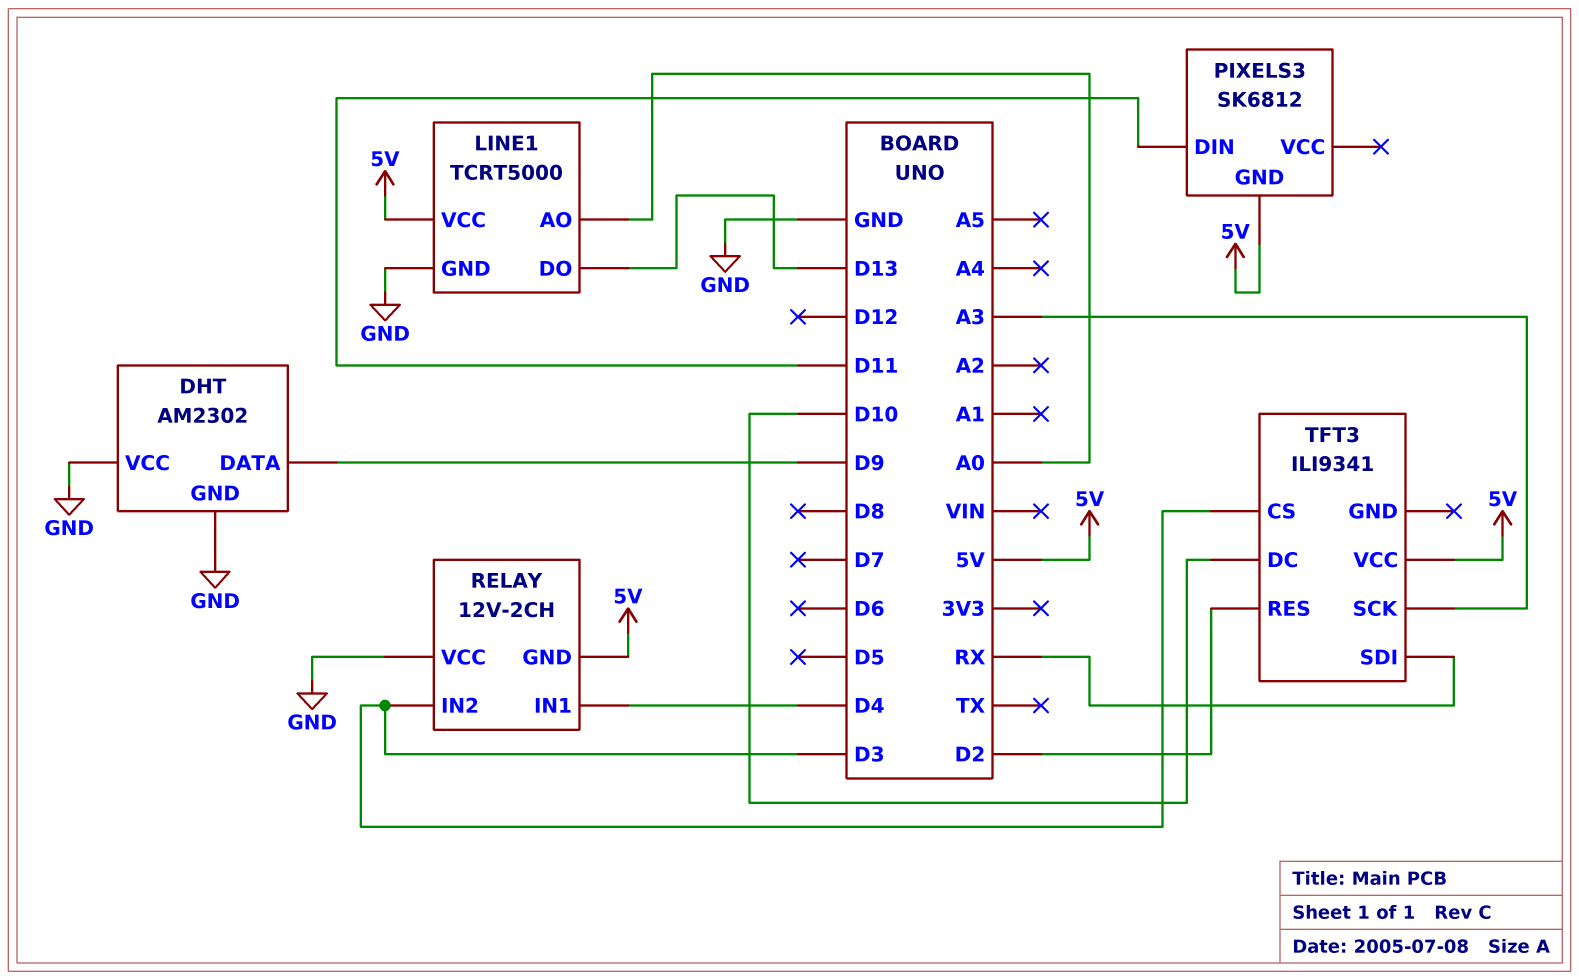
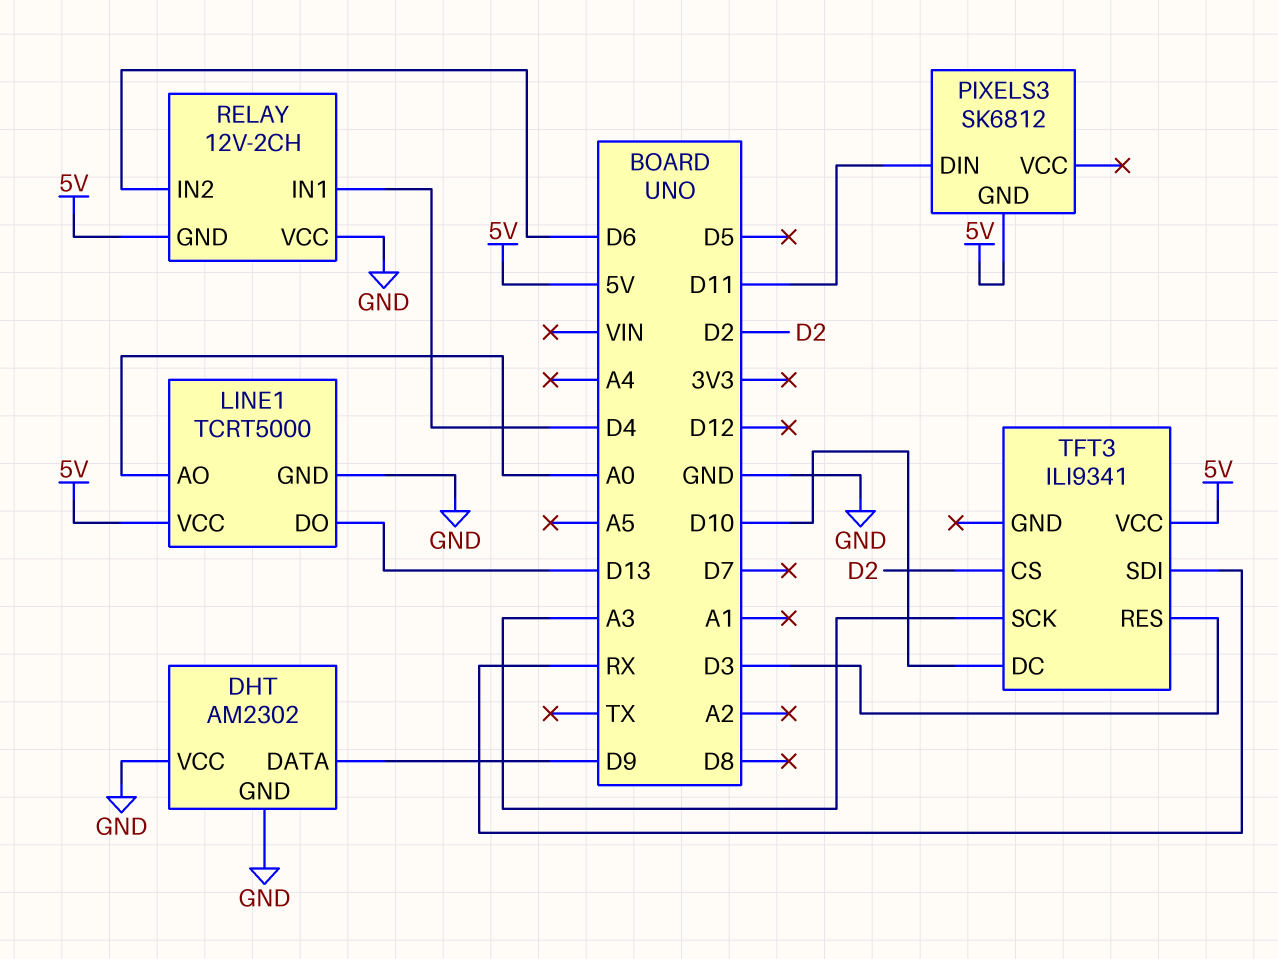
RELAY pin IN2: D3 -> D6
TFT3 pin CS: D3 -> D2
TFT3 pin RES: D2 -> D3

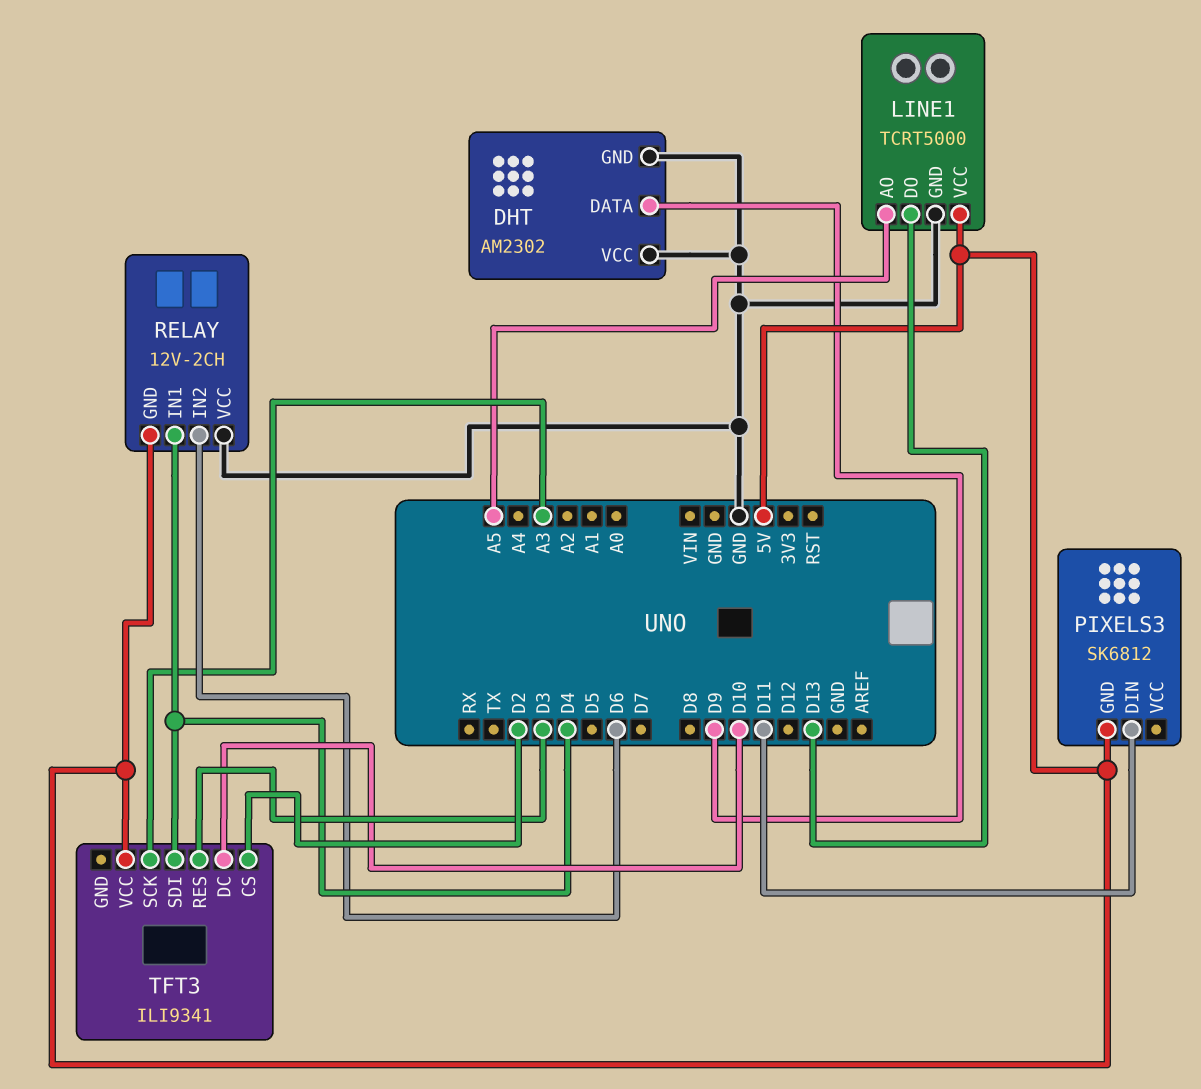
LINE1 pin AO: A0 -> A5
TFT3 pin SDI: RX -> D4

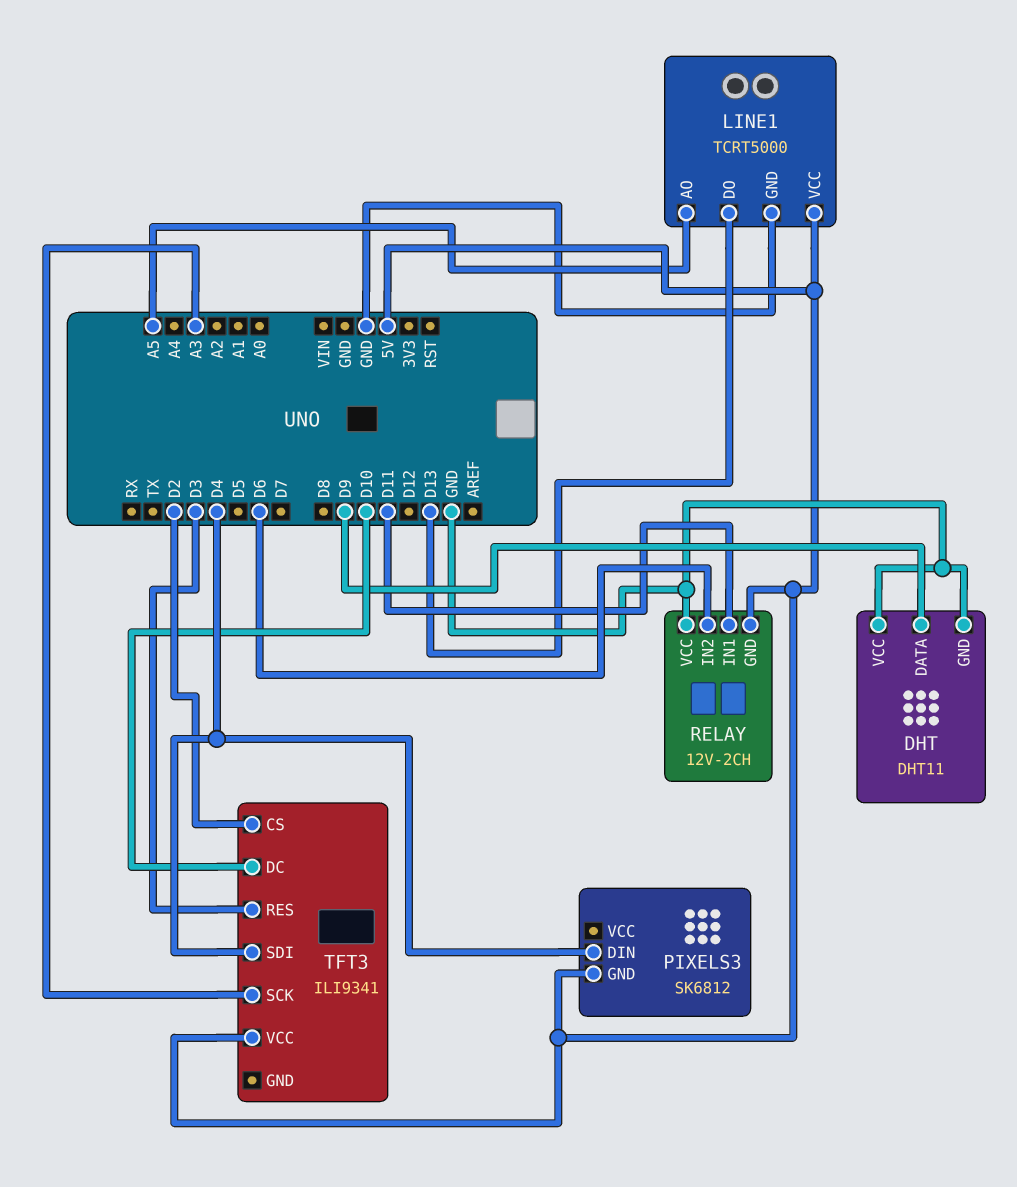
DHT: AM2302 -> DHT11
PIXELS3 pin DIN: D11 -> D4
RELAY pin IN1: D4 -> D11

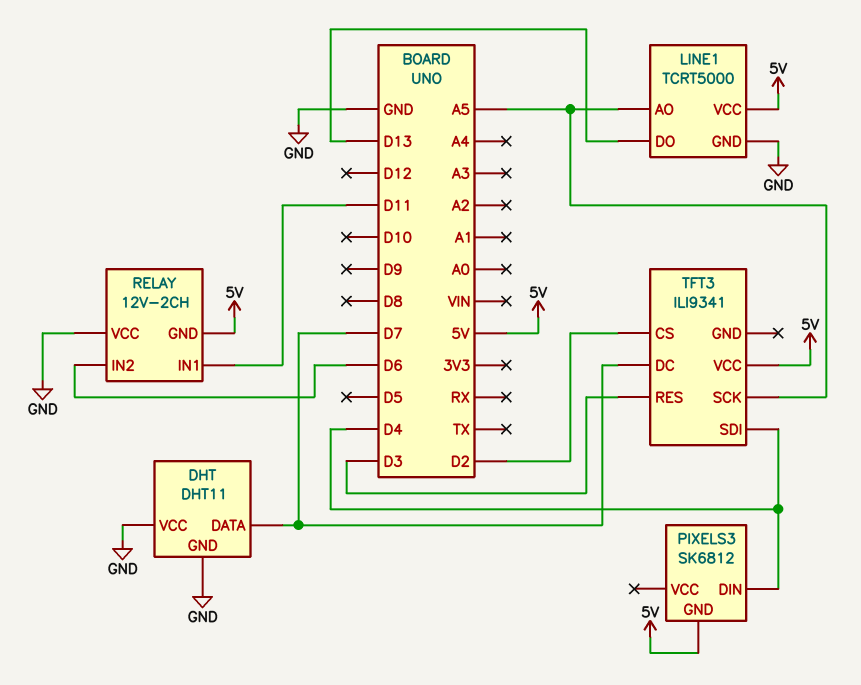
DHT pin DATA: D9 -> D7
TFT3 pin DC: D10 -> D7
TFT3 pin SCK: A3 -> A5

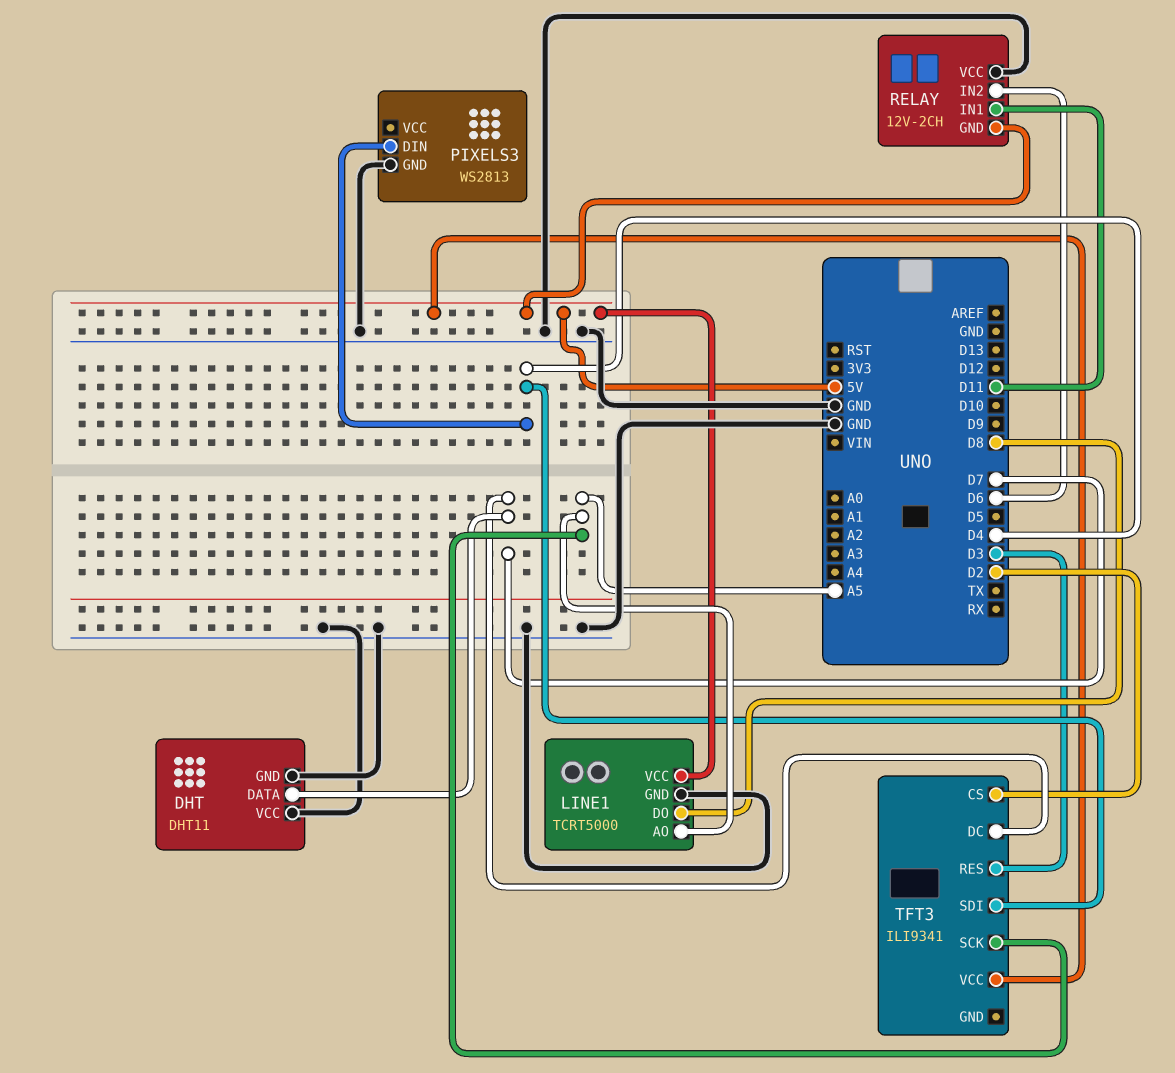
LINE1 pin DO: D13 -> D8
PIXELS3: SK6812 -> WS2813
PIXELS3 pin GND: 5V -> GND

